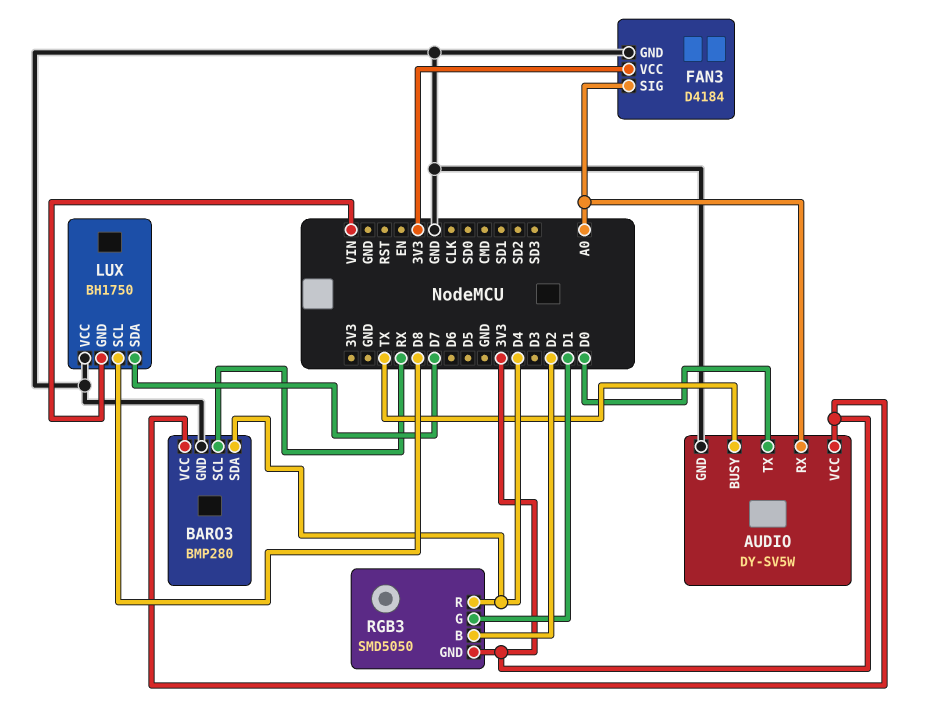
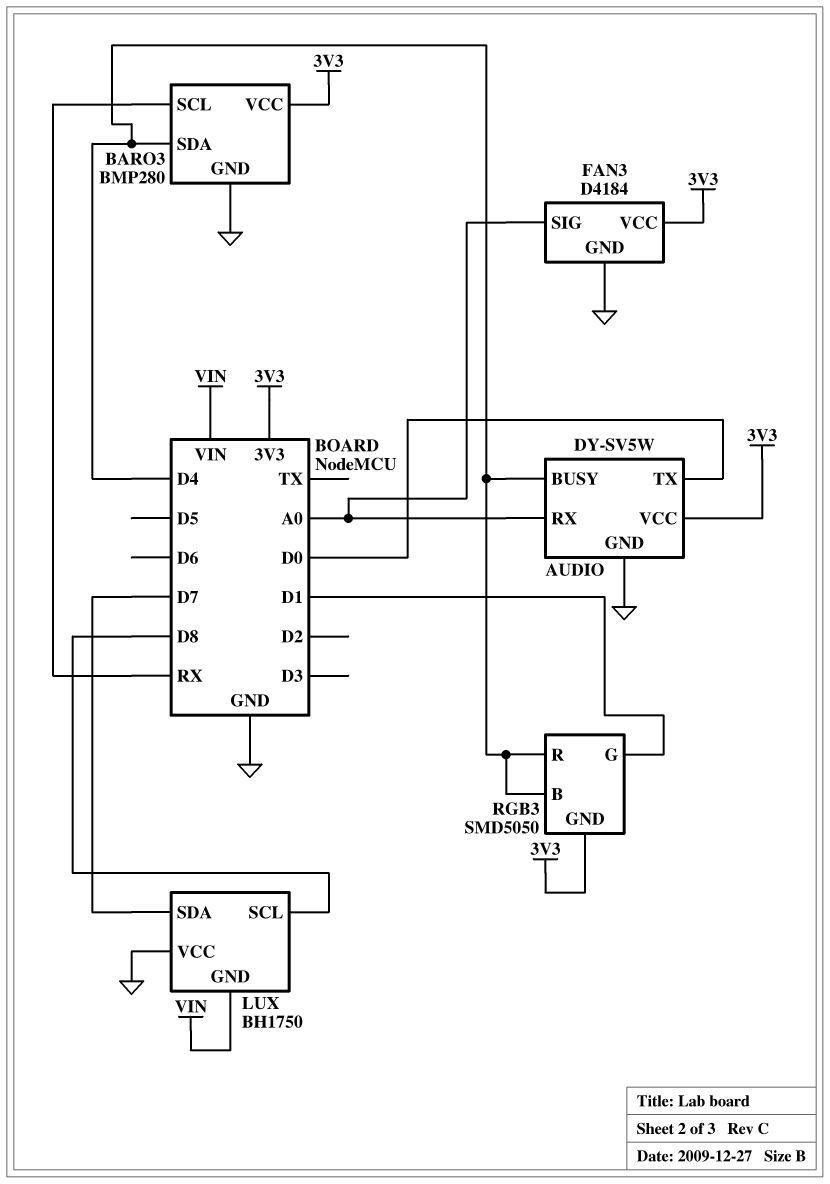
AUDIO pin BUSY: TX -> D4
RGB3 pin B: D2 -> D4

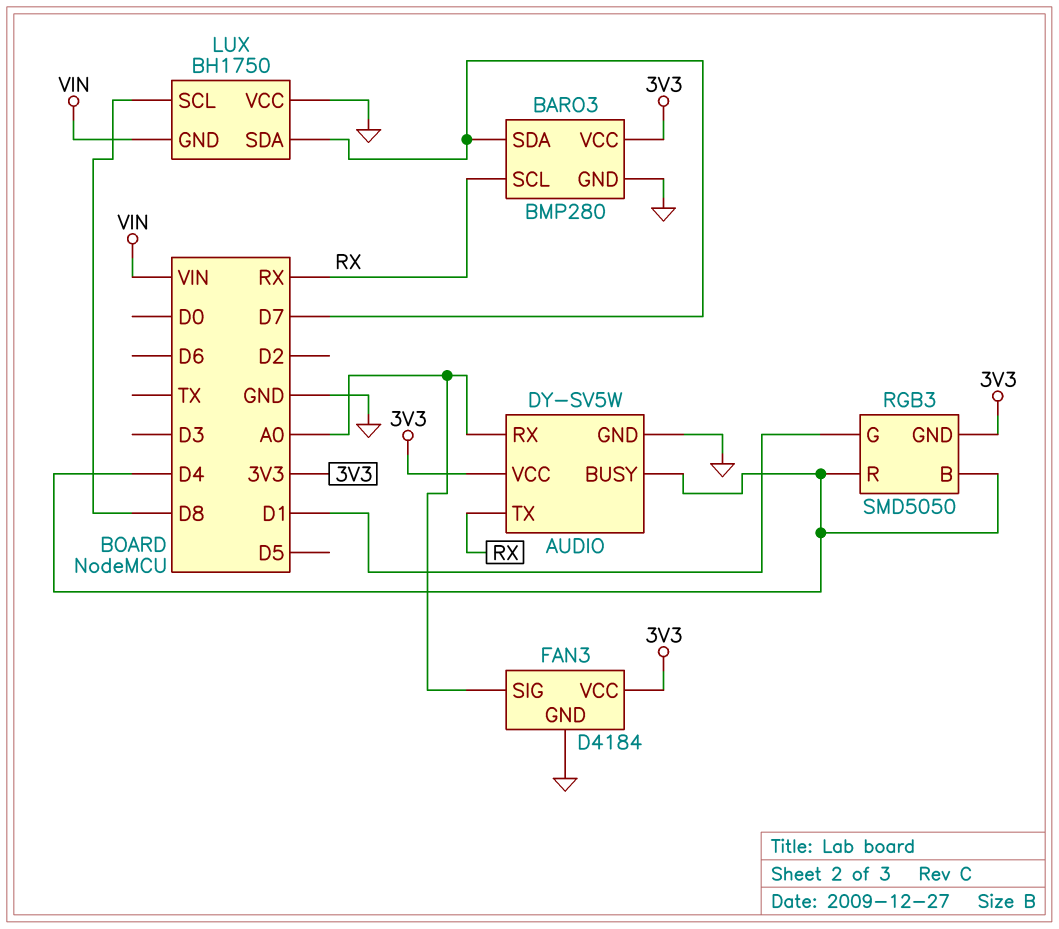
AUDIO pin TX: D0 -> RX
BARO3 pin SDA: D4 -> D7

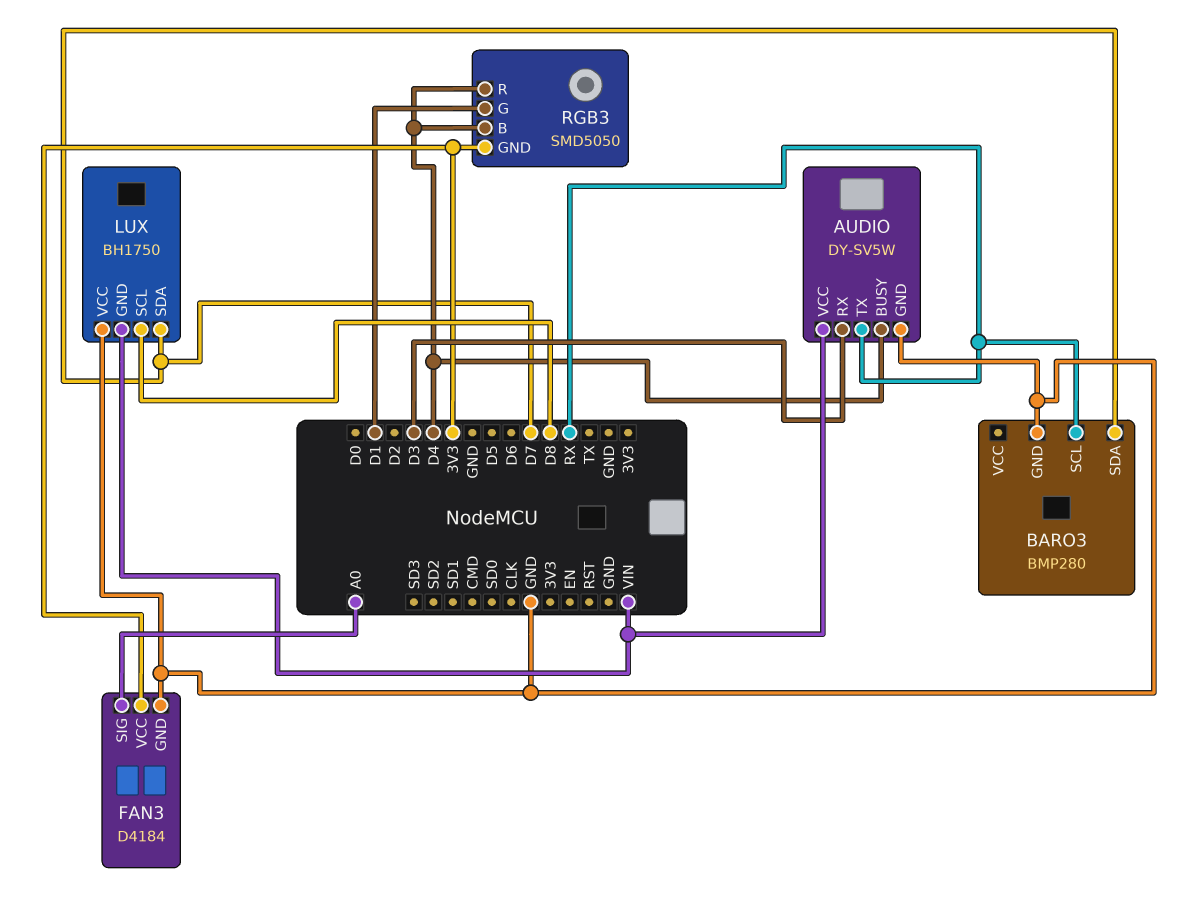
AUDIO pin RX: A0 -> D3
AUDIO pin VCC: 3V3 -> VIN
BARO3 pin VCC: 3V3 -> none

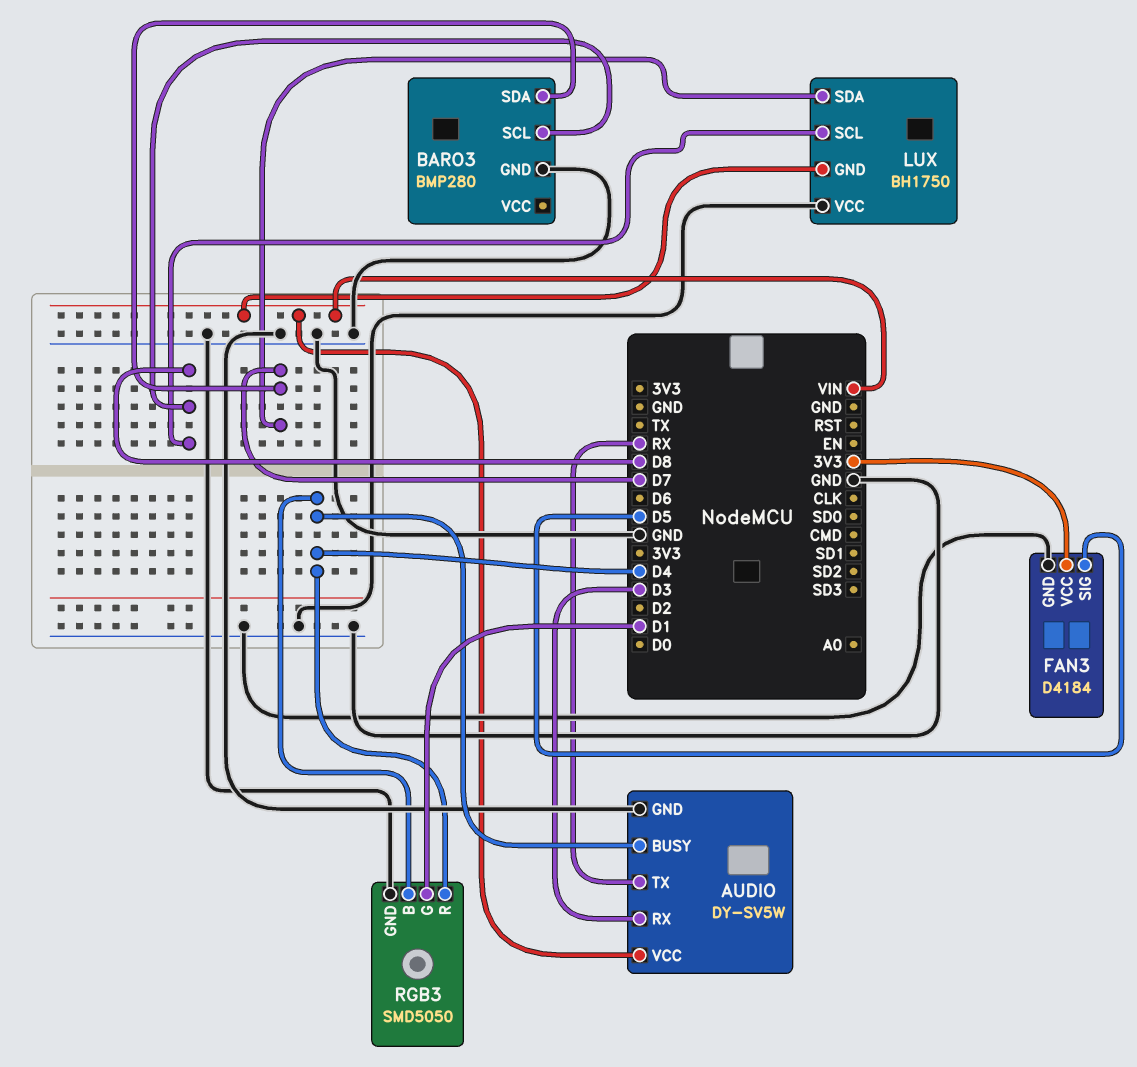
BARO3 pin SCL: RX -> D8
FAN3 pin SIG: A0 -> D5
RGB3 pin GND: 3V3 -> GND

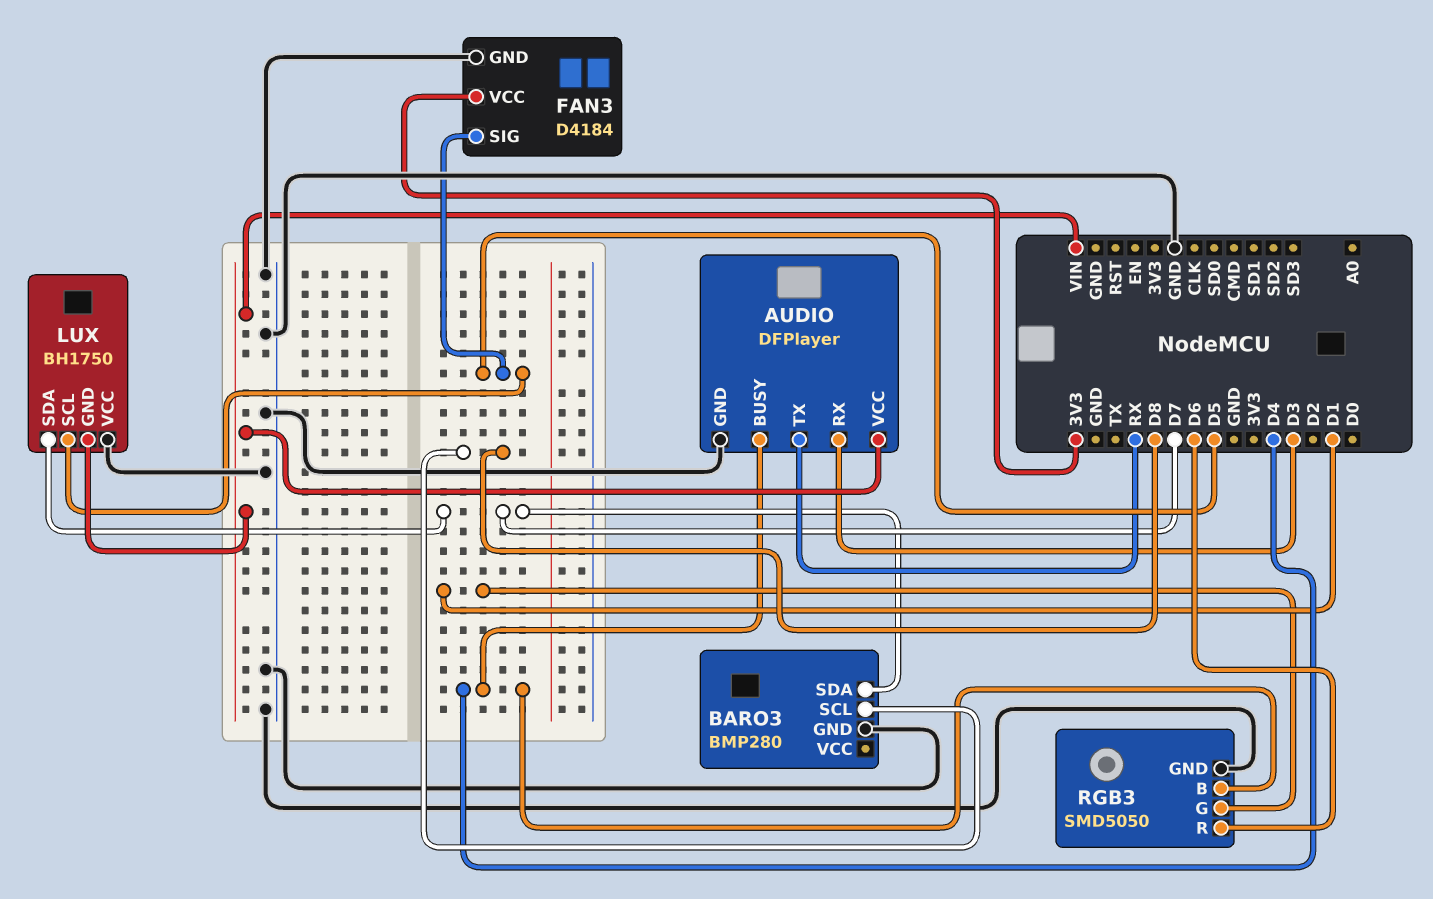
AUDIO: DY-SV5W -> DFPlayer
LUX pin SCL: D8 -> D5
RGB3 pin R: D4 -> D6

